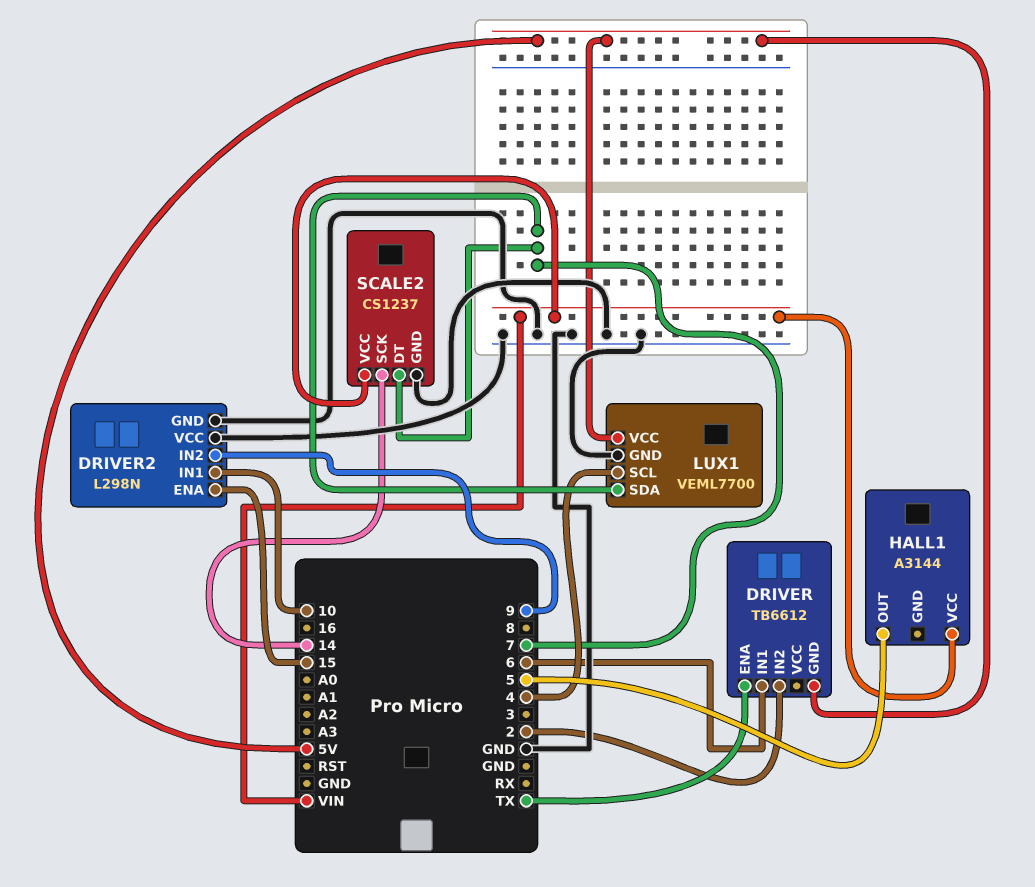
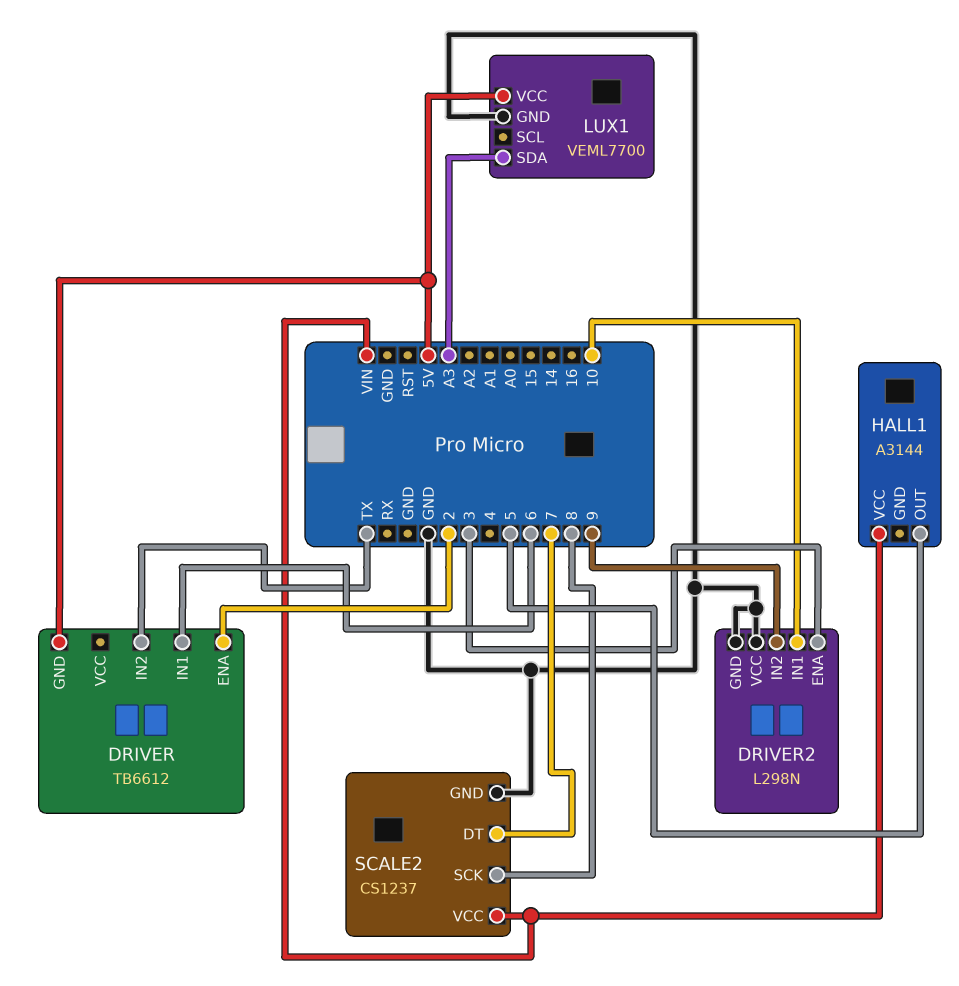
DRIVER pin ENA: TX -> 2
DRIVER pin IN2: 2 -> TX
DRIVER2 pin ENA: 15 -> 3
LUX1 pin SCL: 4 -> none
LUX1 pin SDA: 7 -> A3
SCALE2 pin SCK: 14 -> 8

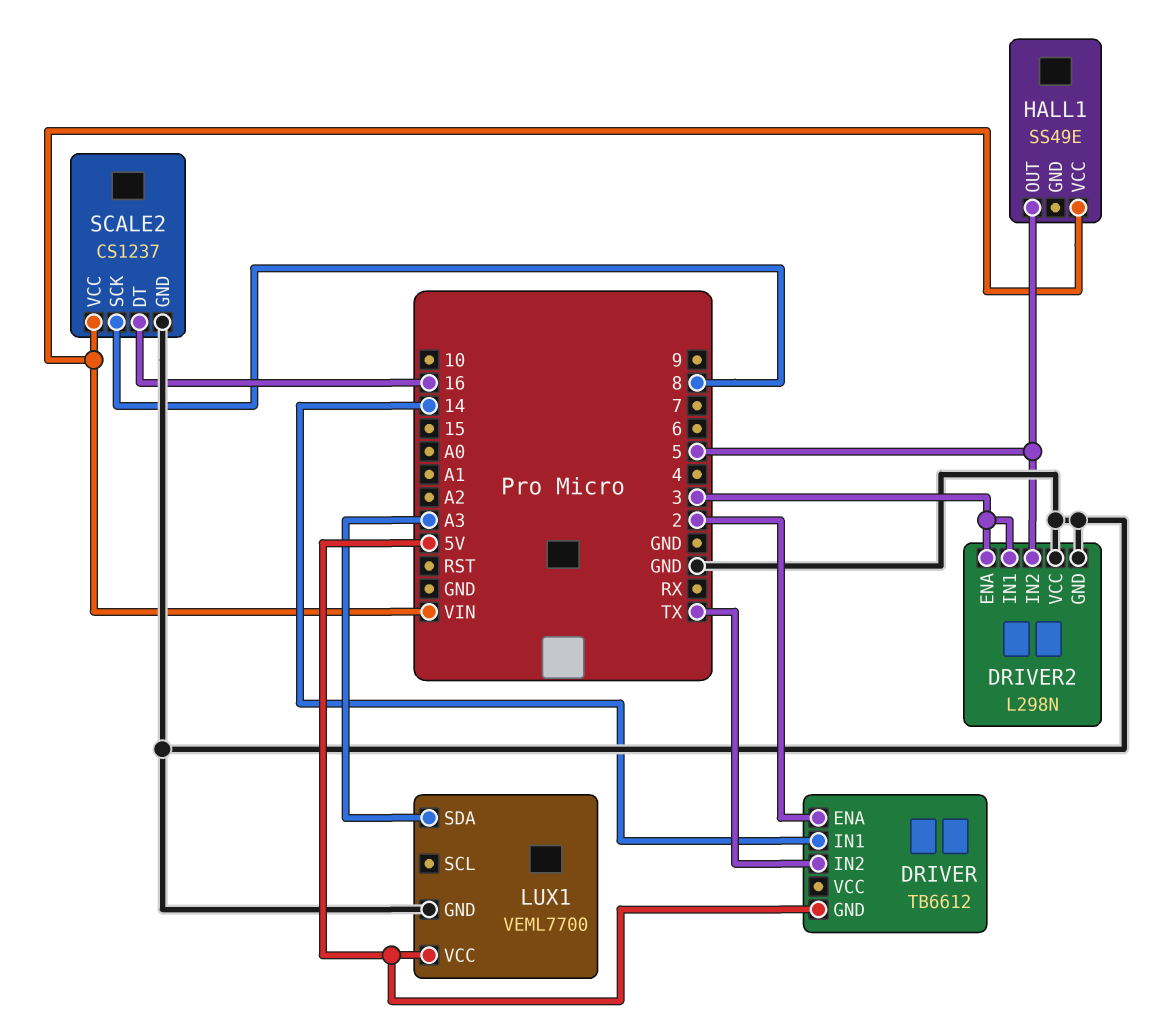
DRIVER pin IN1: 6 -> 14
DRIVER2 pin IN1: 10 -> 3
DRIVER2 pin IN2: 9 -> 5
HALL1: A3144 -> SS49E
SCALE2 pin DT: 7 -> 16

